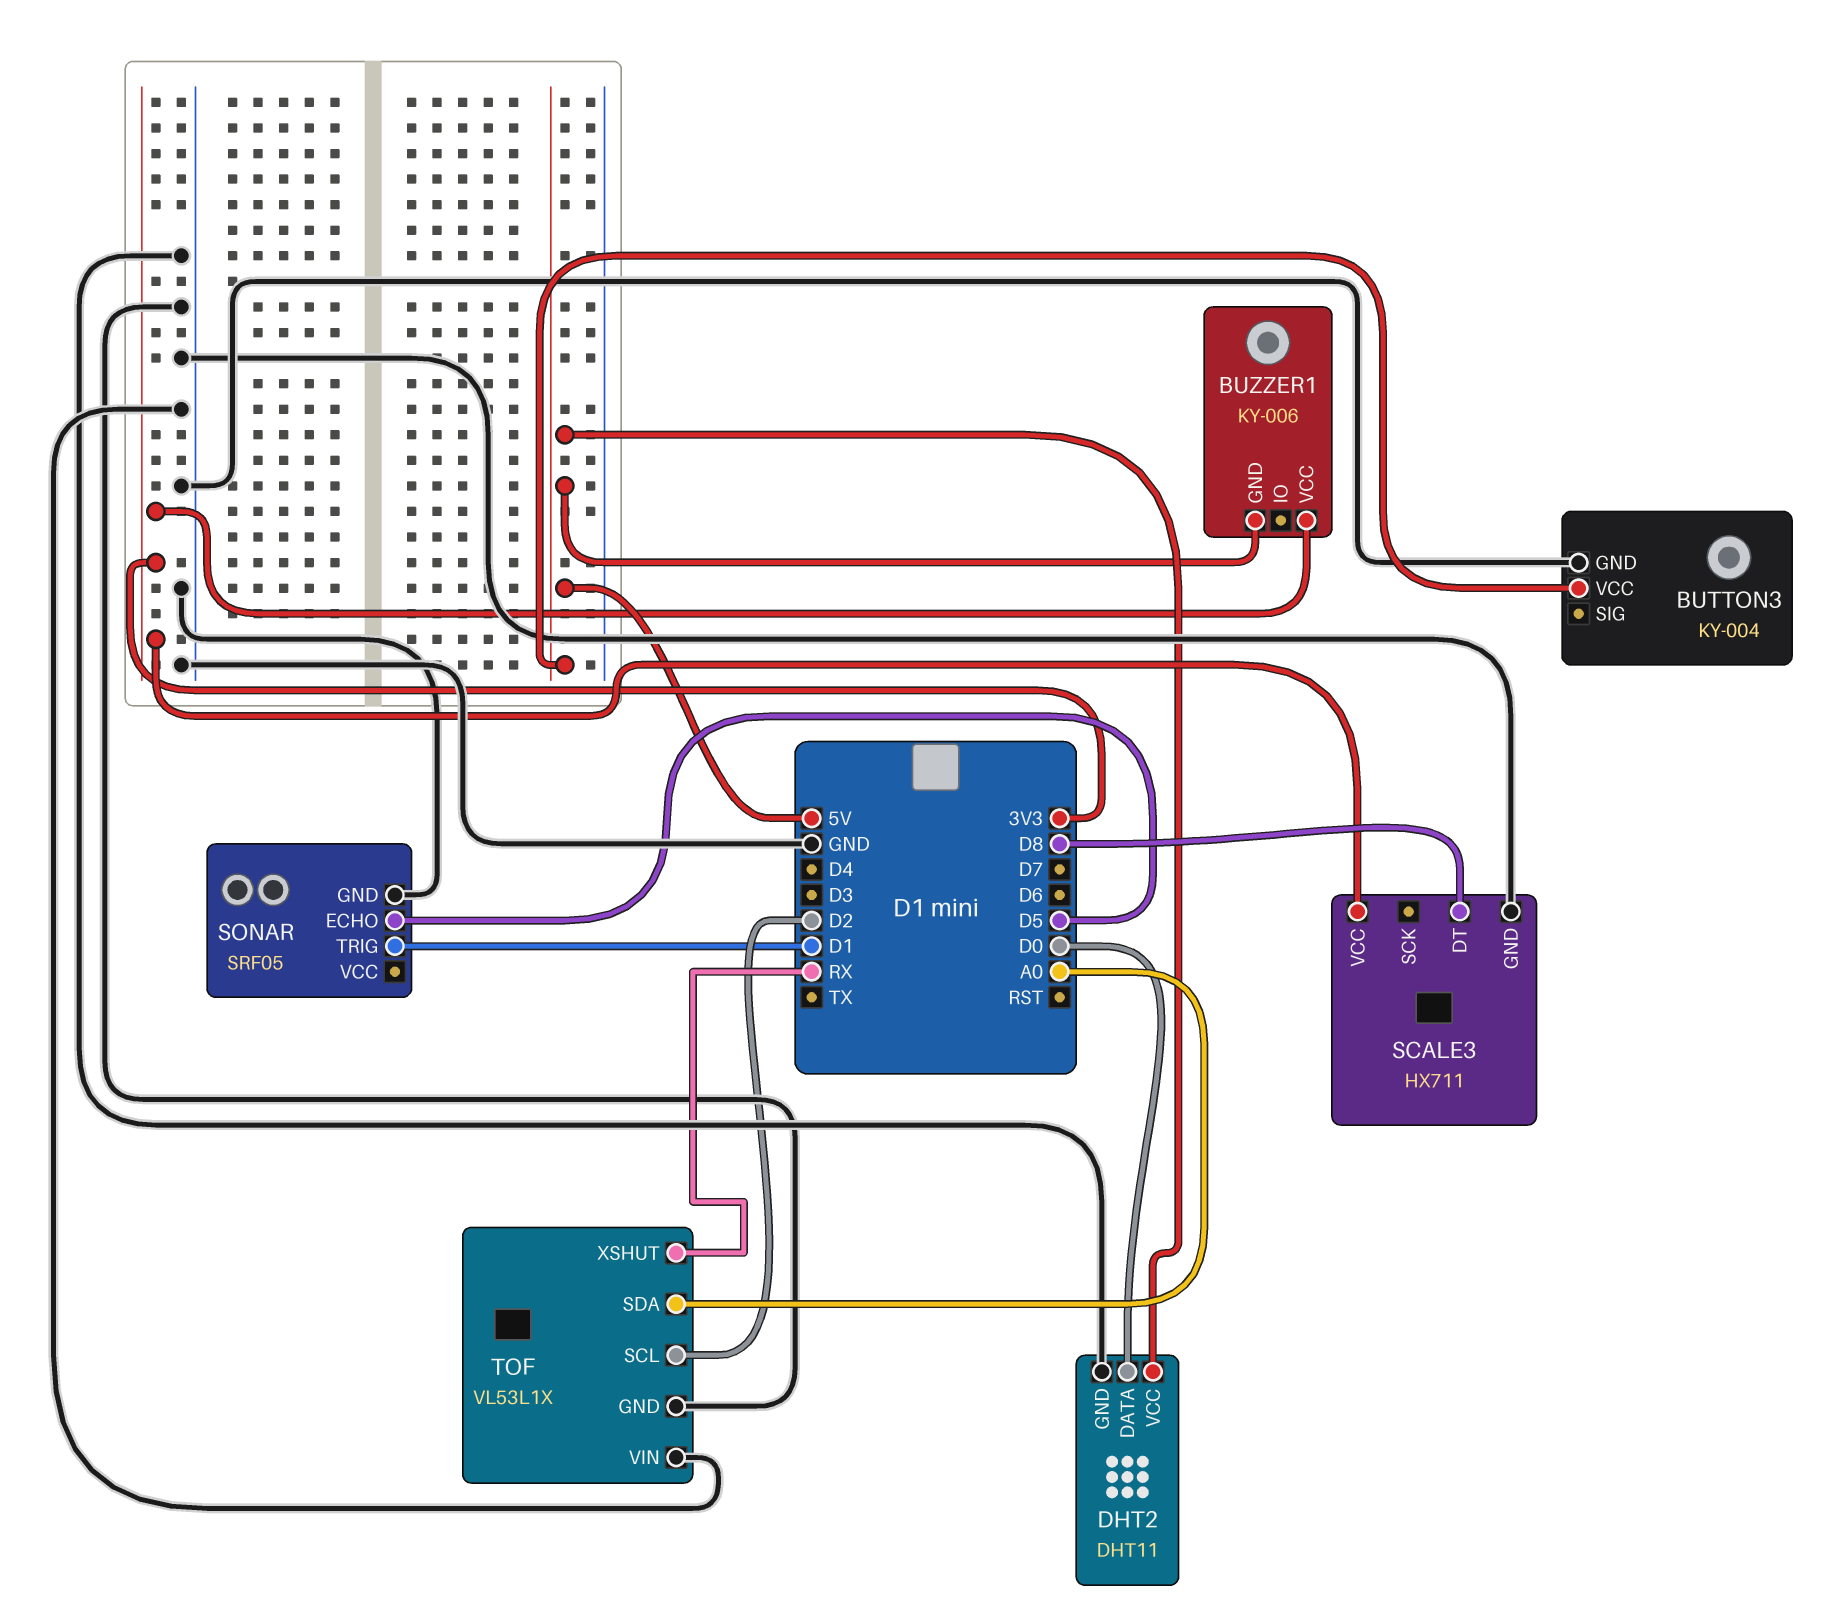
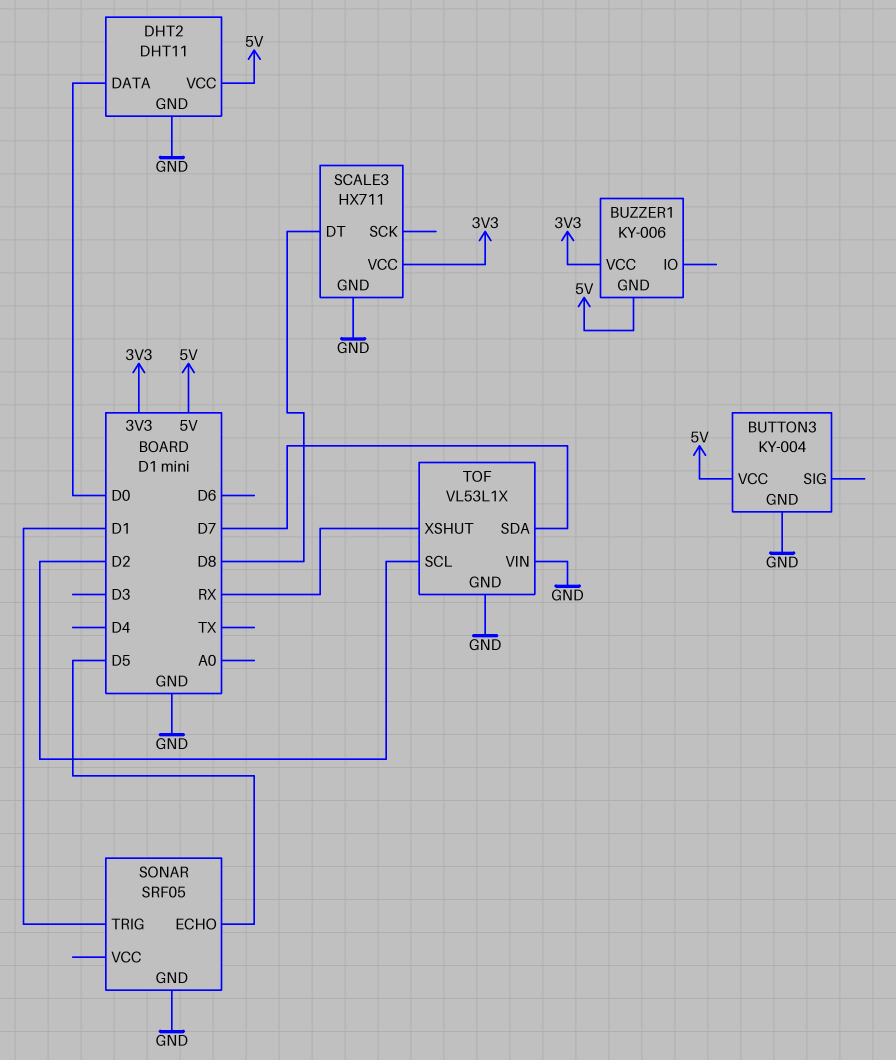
TOF pin SDA: A0 -> D7

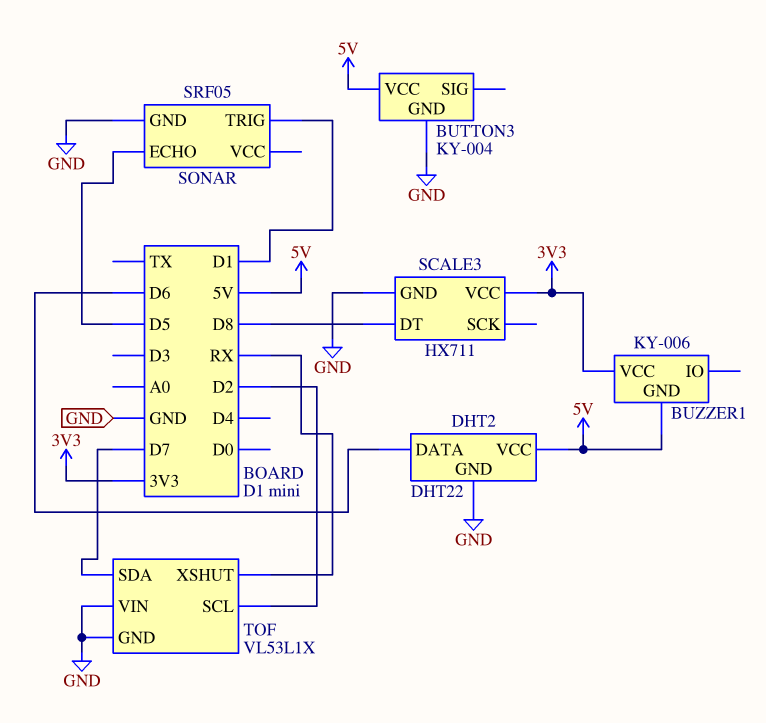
DHT2: DHT11 -> DHT22
DHT2 pin DATA: D0 -> D6

